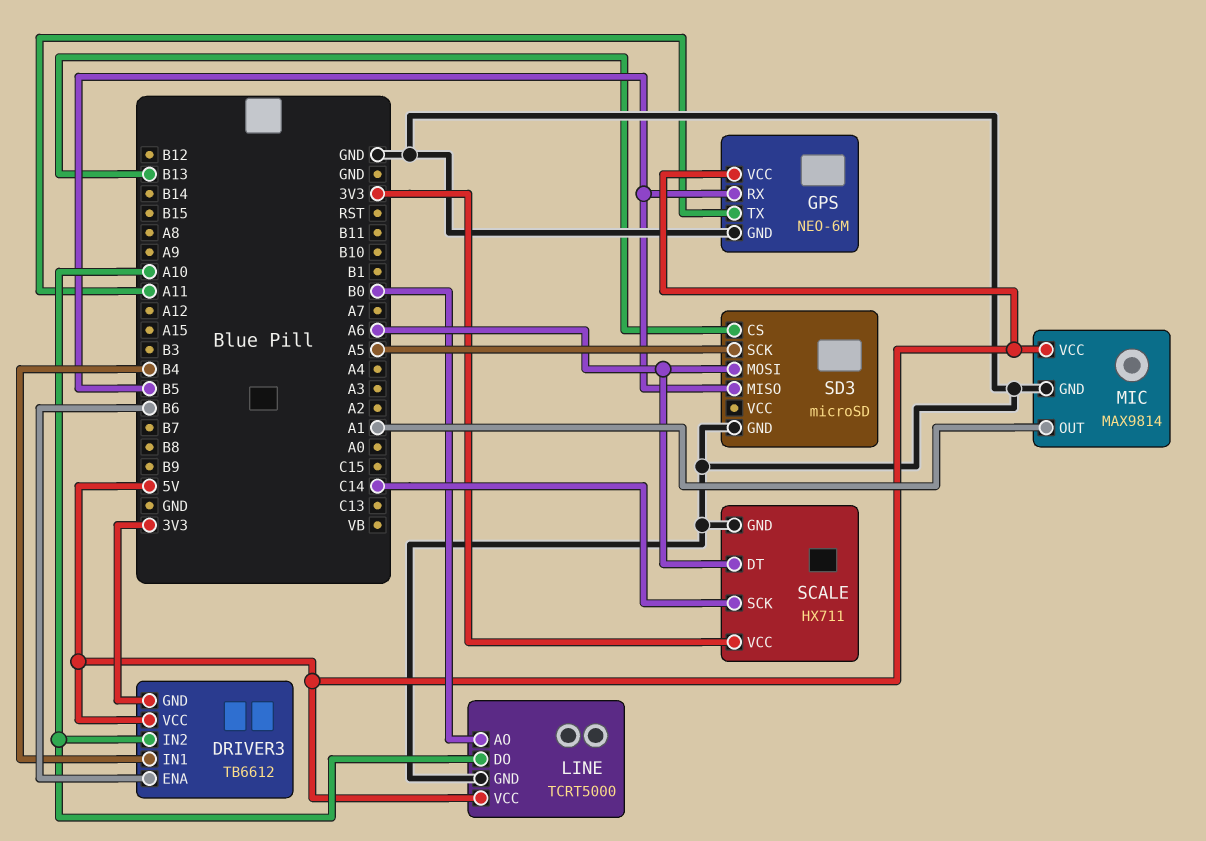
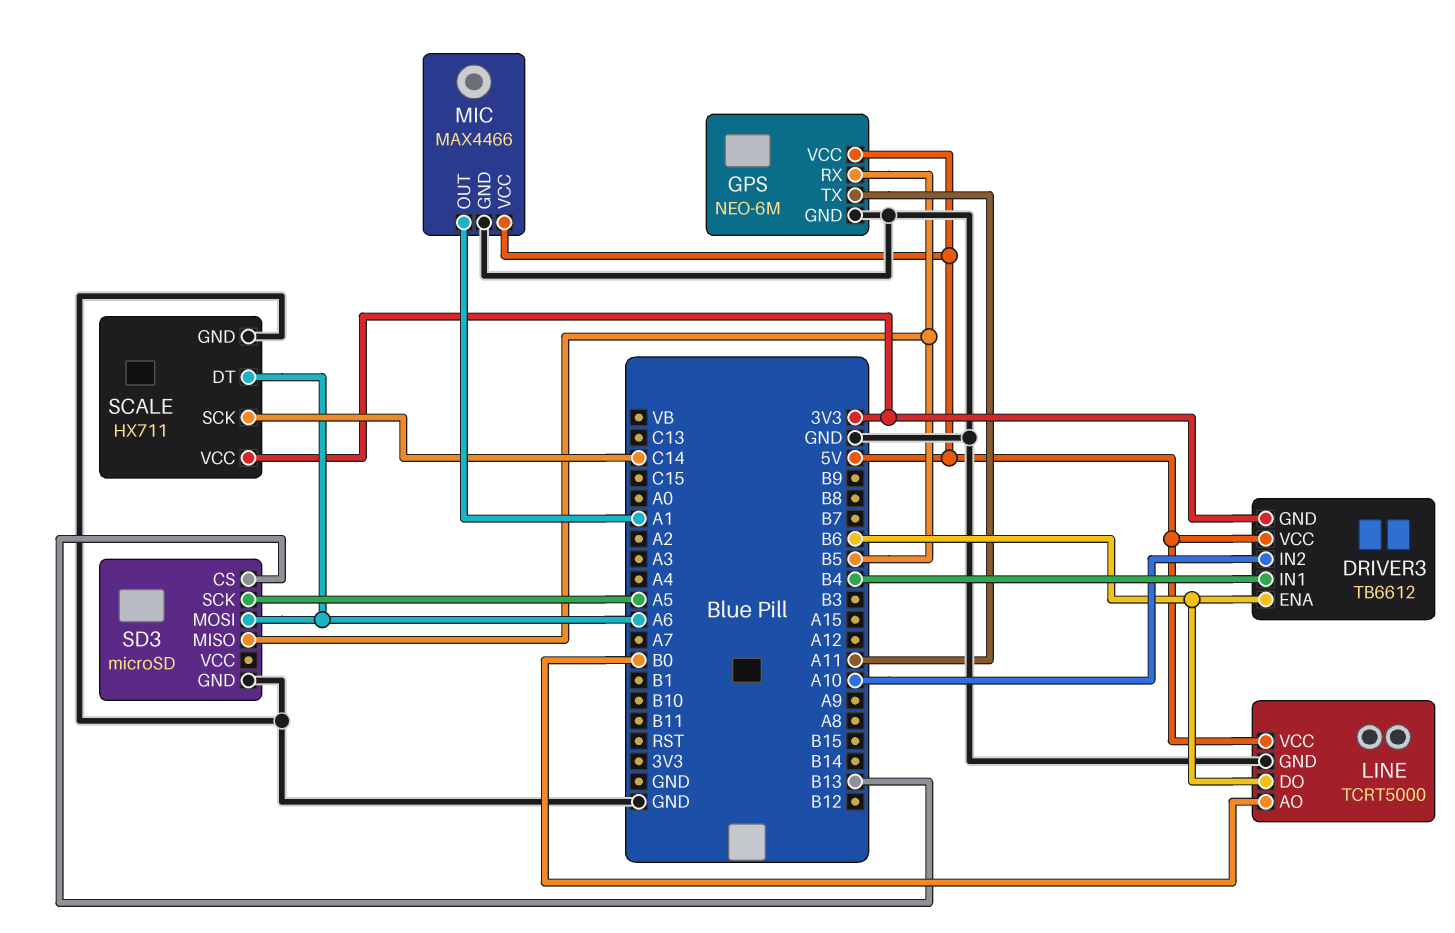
LINE pin DO: A10 -> B6
MIC: MAX9814 -> MAX4466

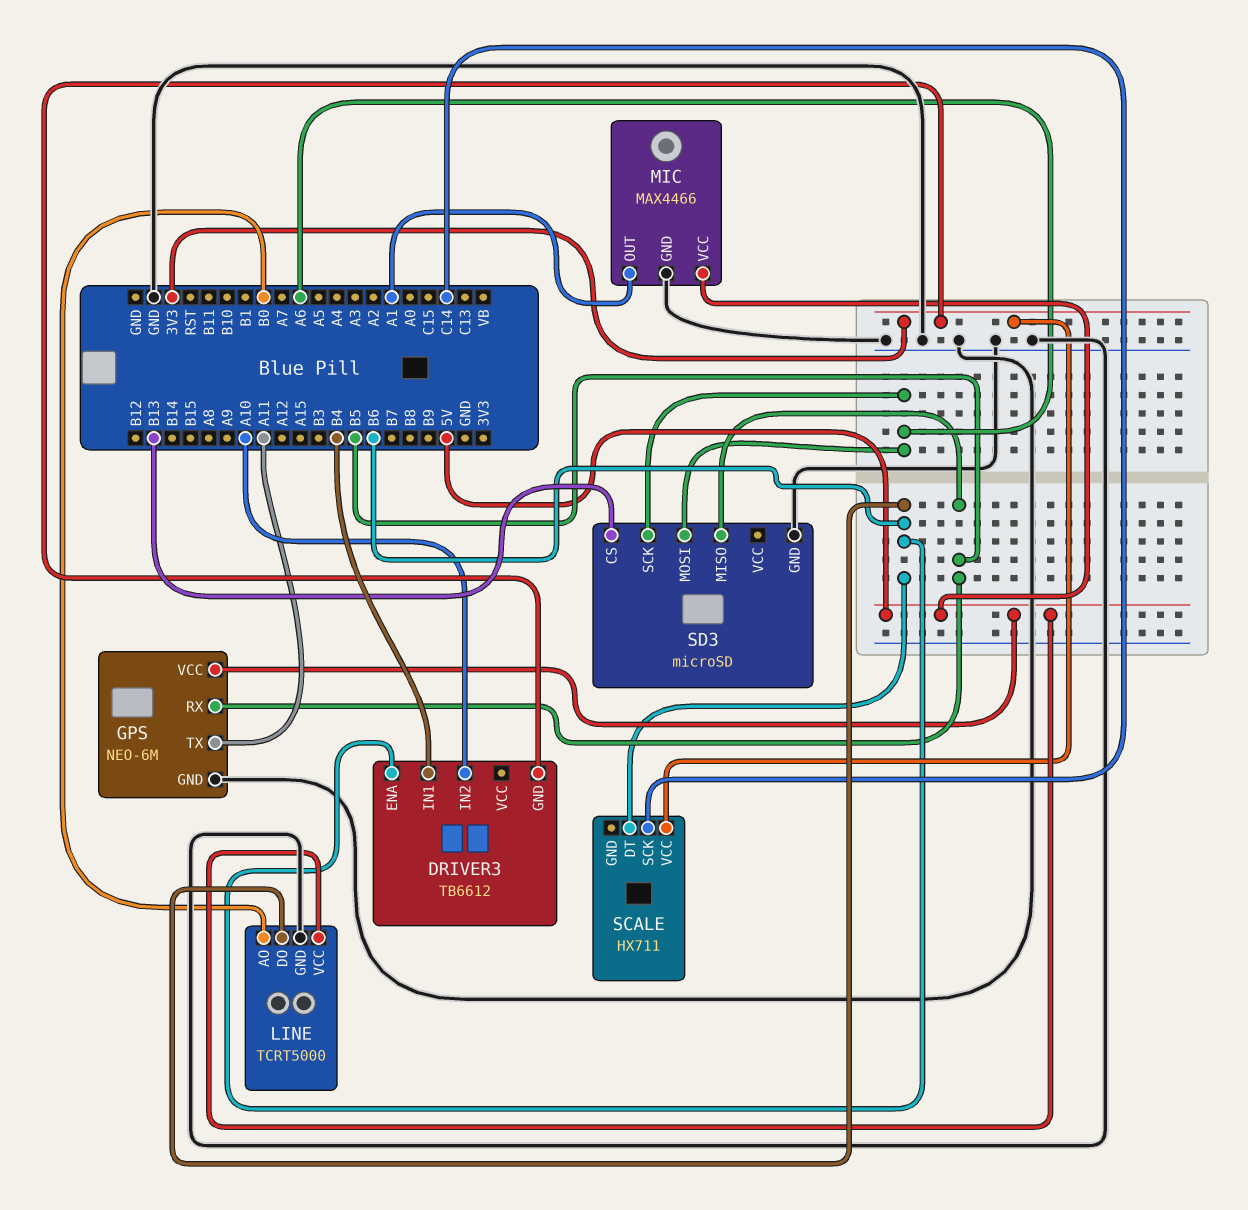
DRIVER3 pin VCC: 5V -> none
SCALE pin DT: A6 -> B6
SCALE pin GND: GND -> none
SD3 pin SCK: A5 -> A6

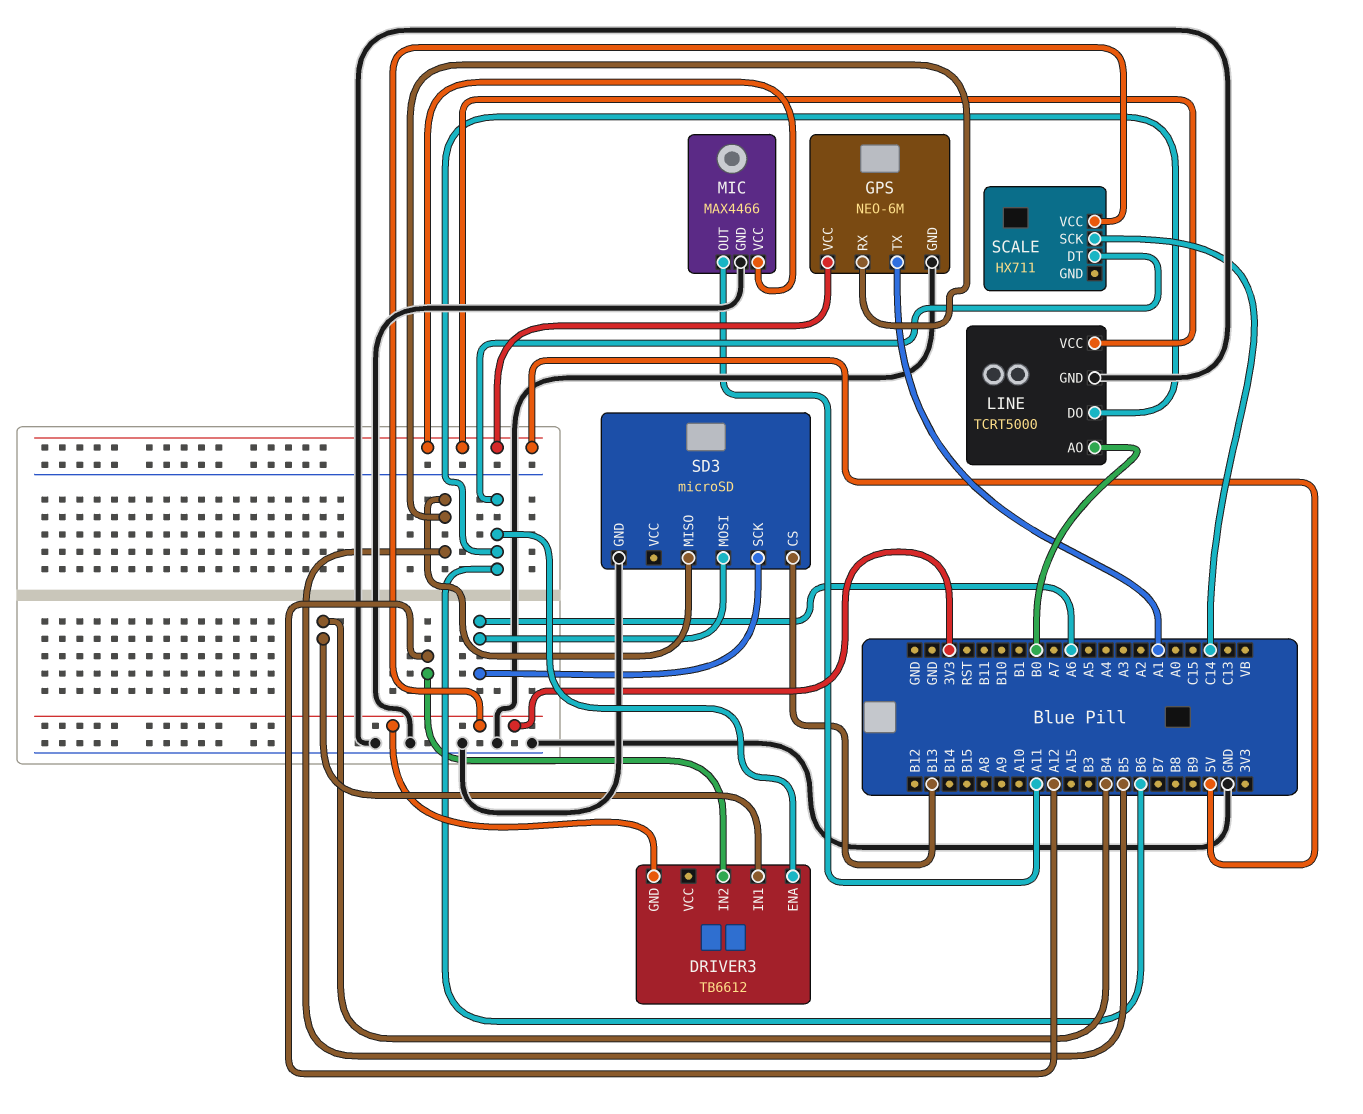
DRIVER3 pin IN2: A10 -> A12
GPS pin TX: A11 -> A1
MIC pin OUT: A1 -> A11

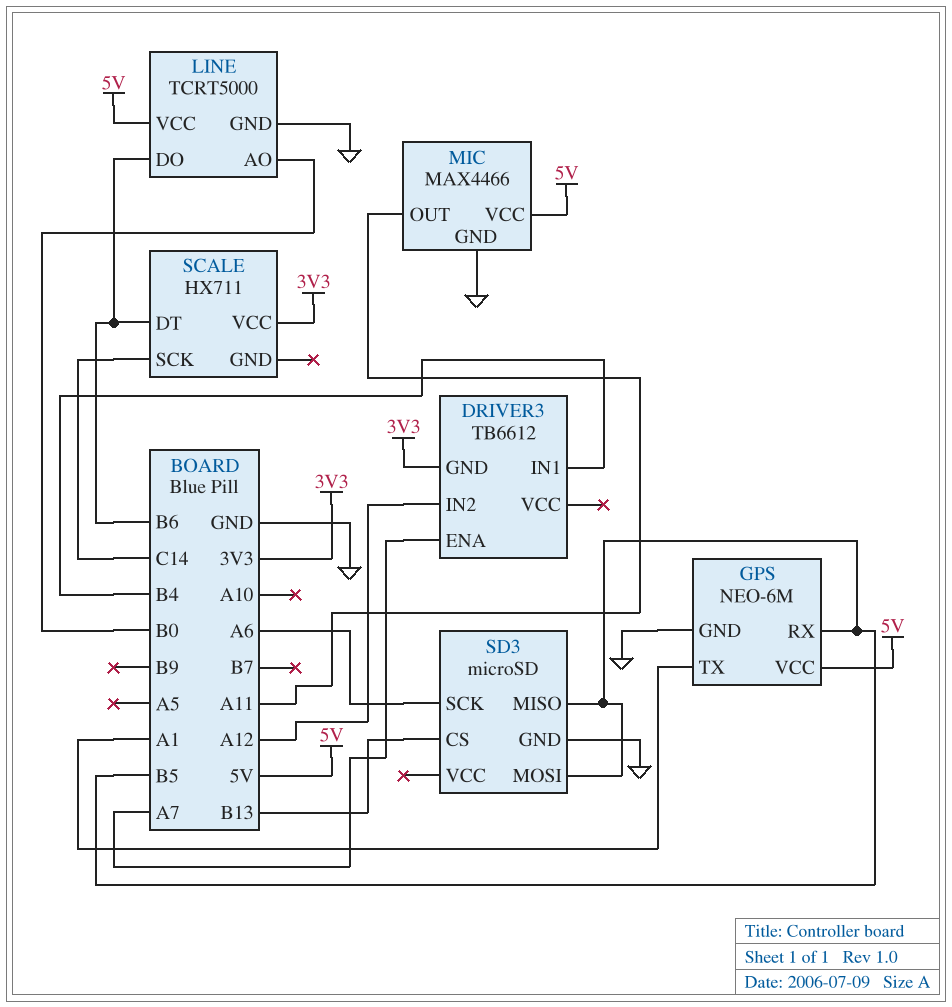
DRIVER3 pin ENA: B6 -> A7
SD3 pin MOSI: A6 -> B5

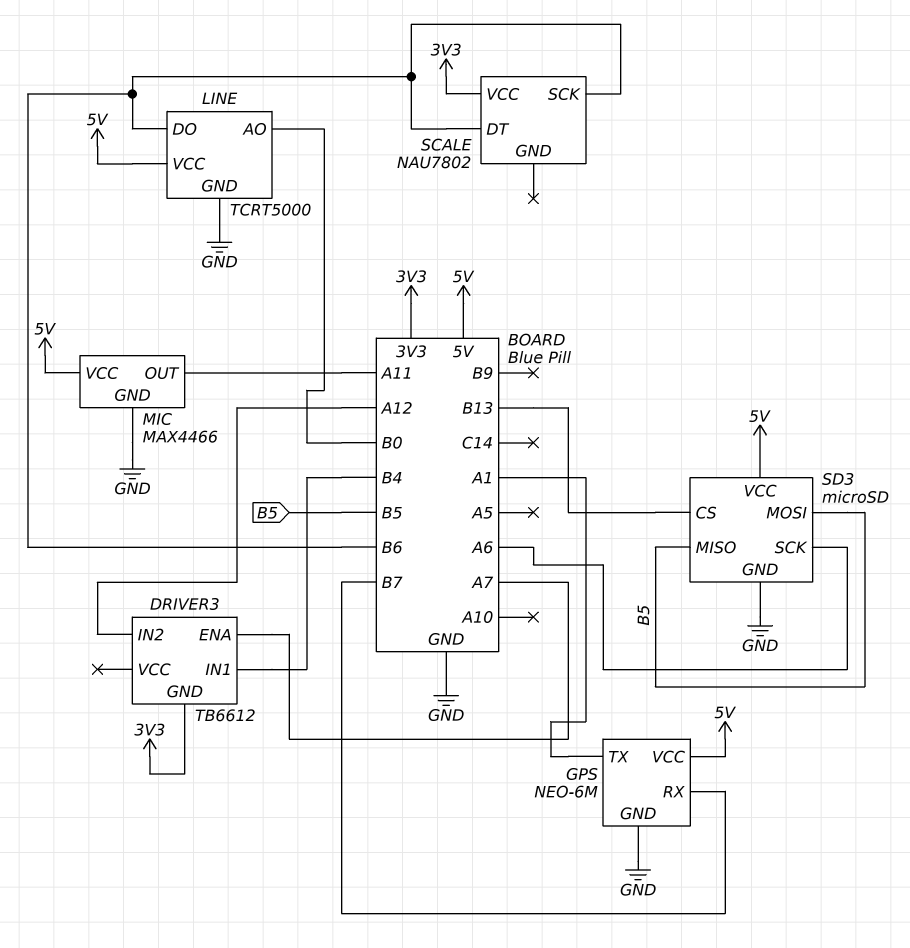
GPS pin RX: B5 -> B7
SCALE: HX711 -> NAU7802
SCALE pin SCK: C14 -> B6
SD3 pin VCC: none -> 5V

